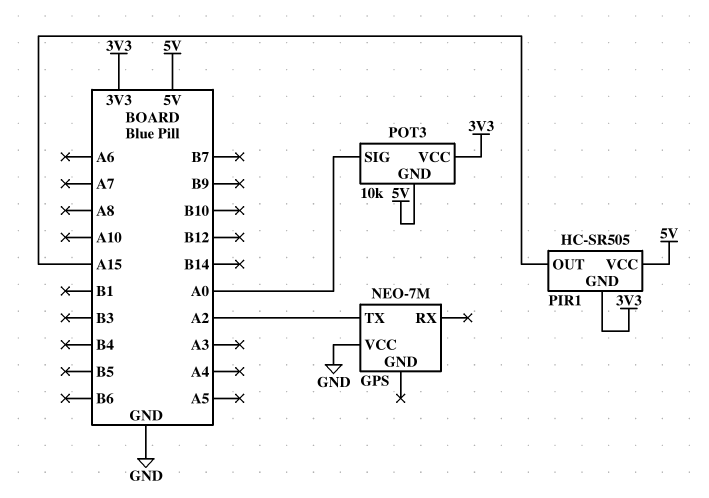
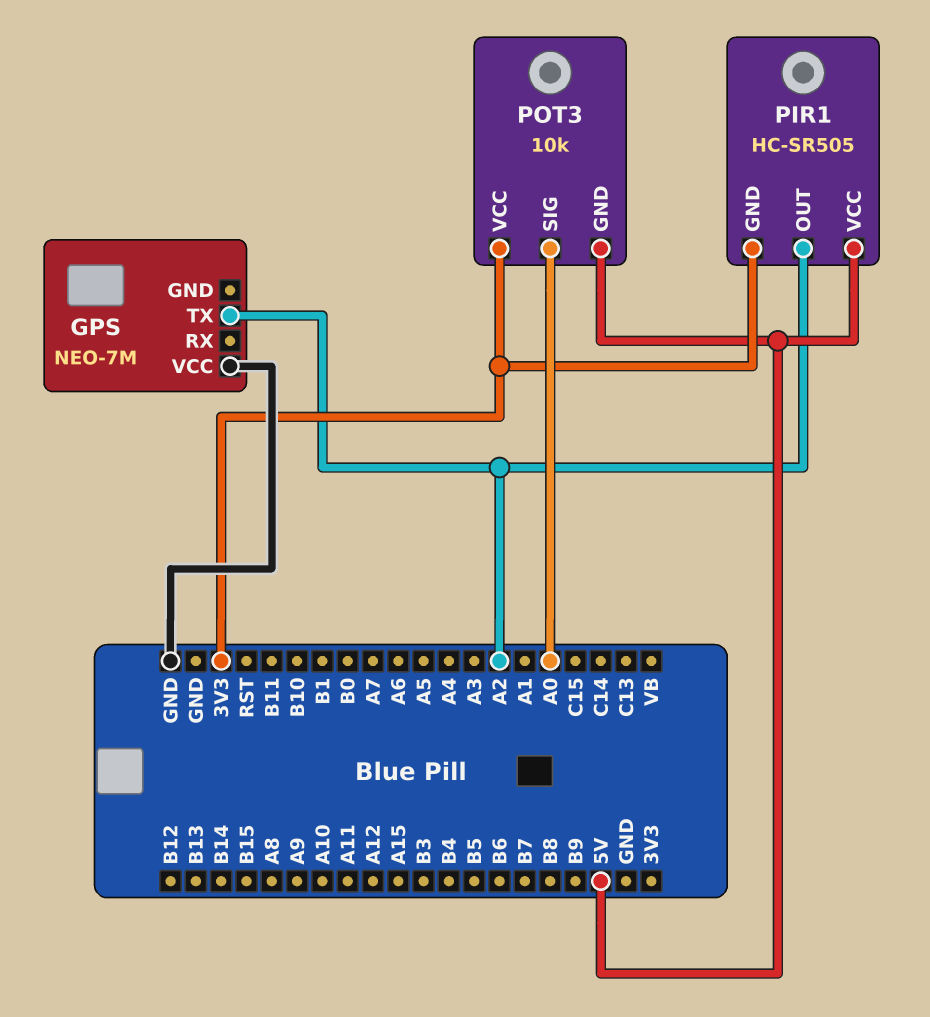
PIR1 pin OUT: A15 -> A2

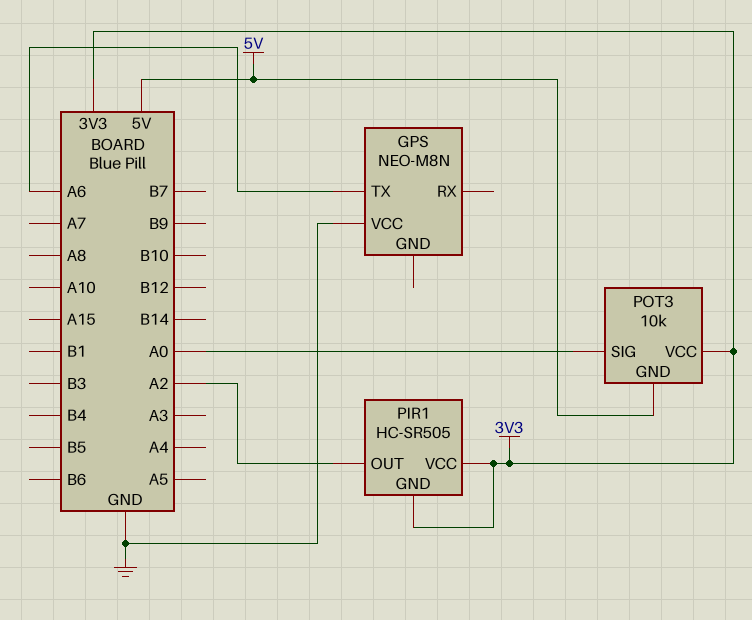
GPS: NEO-7M -> NEO-M8N
GPS pin TX: A2 -> A6
PIR1 pin VCC: 5V -> 3V3

